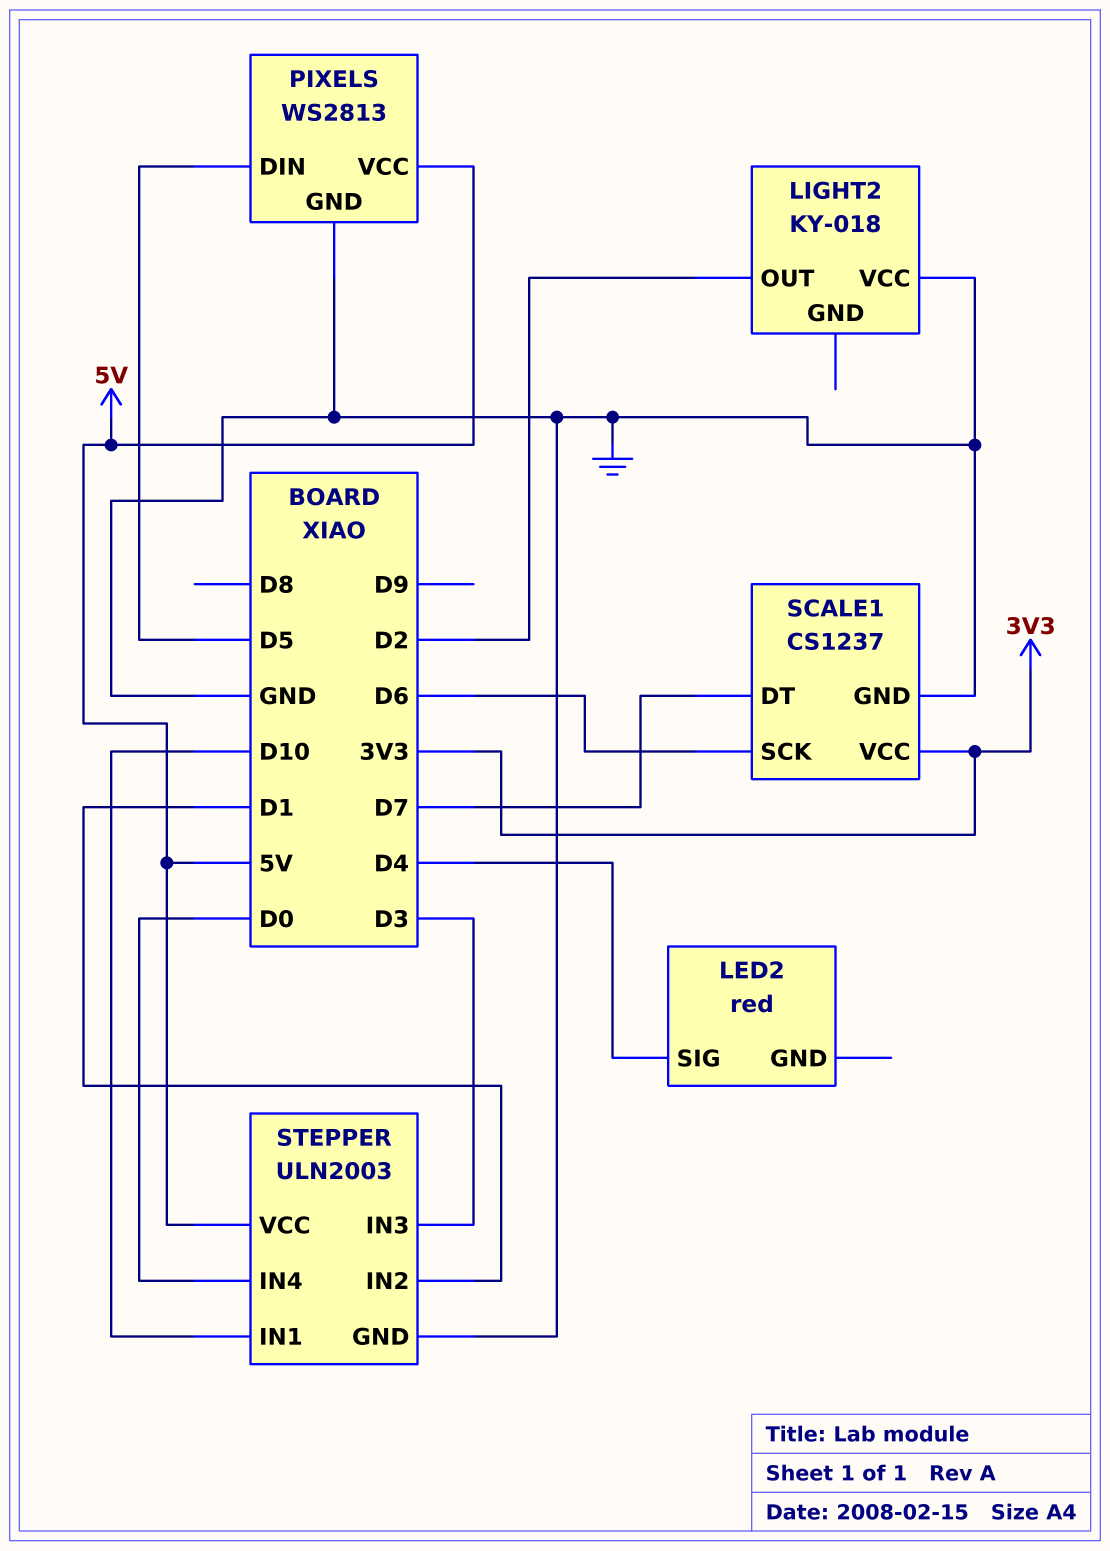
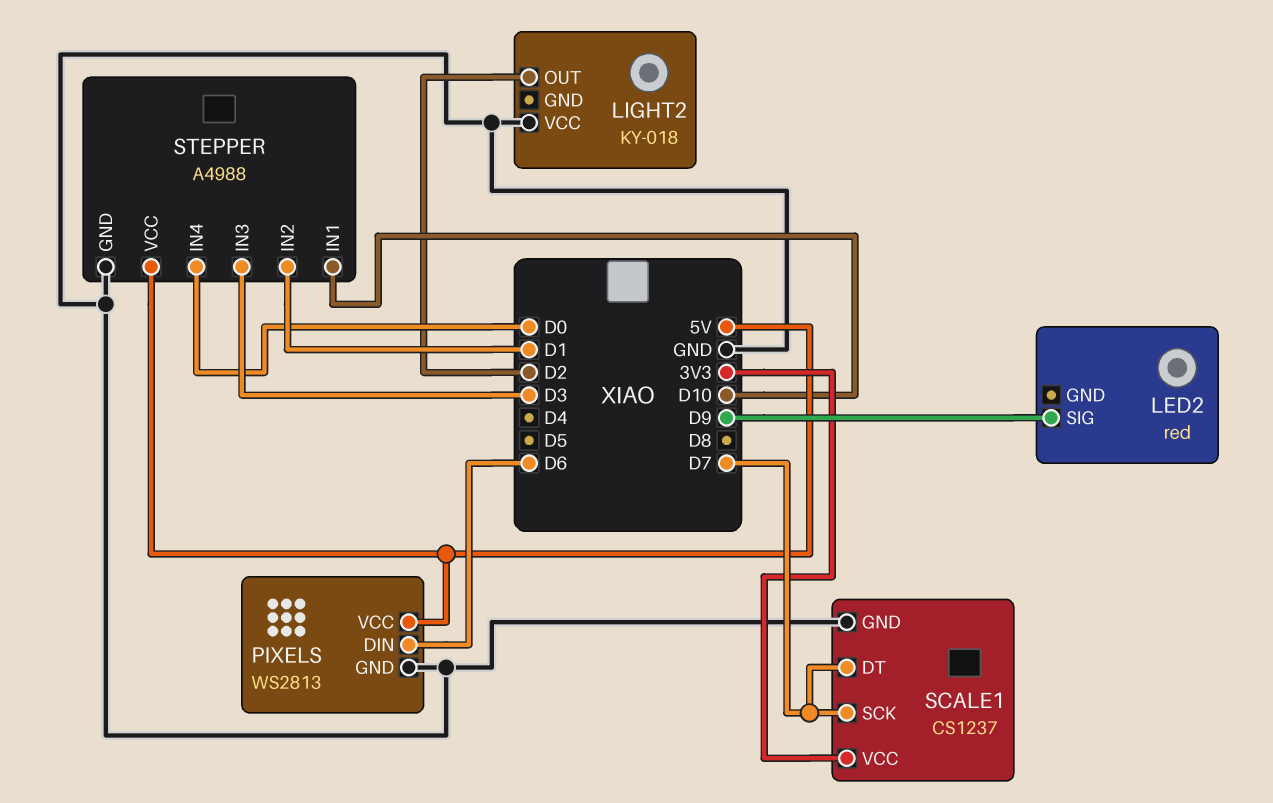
LED2 pin SIG: D4 -> D9
PIXELS pin DIN: D5 -> D6
SCALE1 pin SCK: D6 -> D7
STEPPER: ULN2003 -> A4988

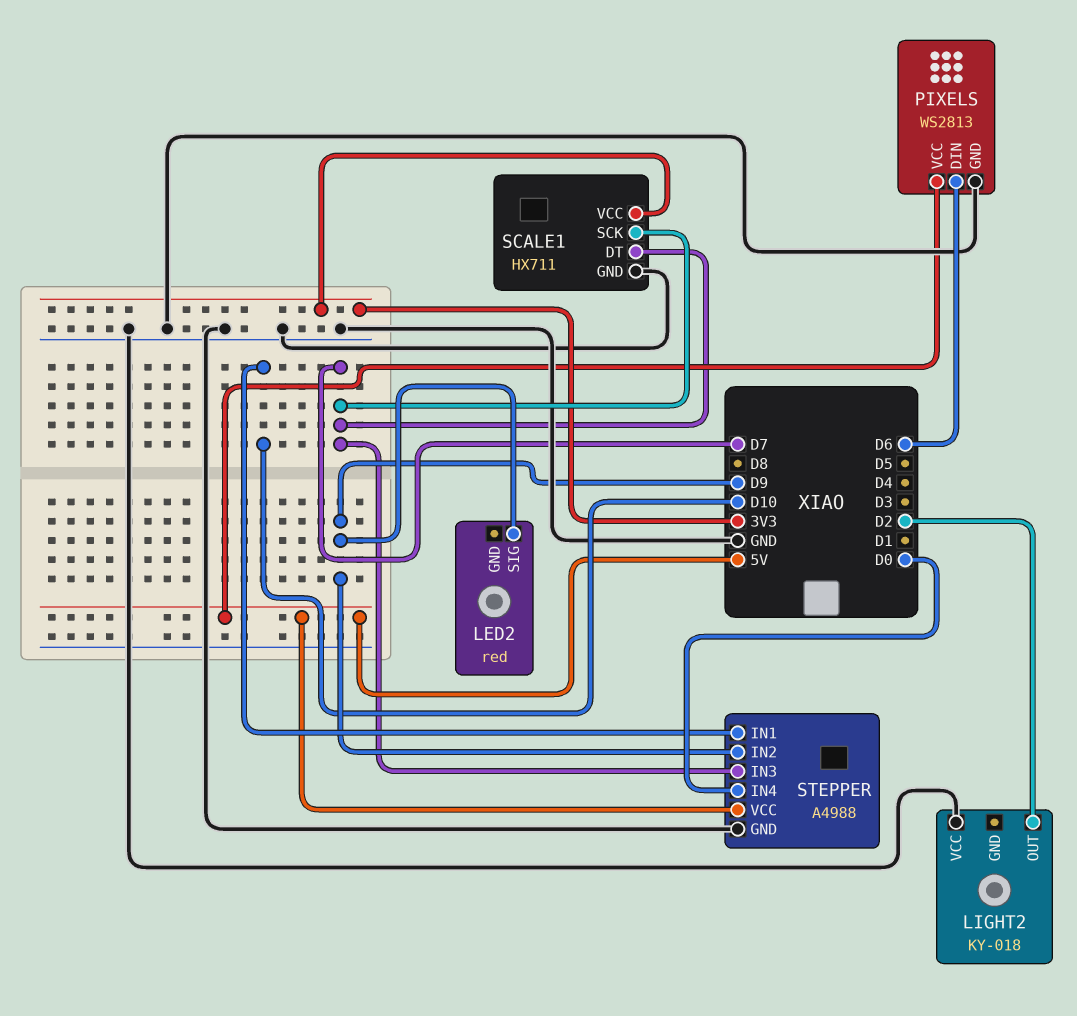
SCALE1: CS1237 -> HX711
STEPPER pin IN2: D1 -> D9
STEPPER pin IN3: D3 -> D7

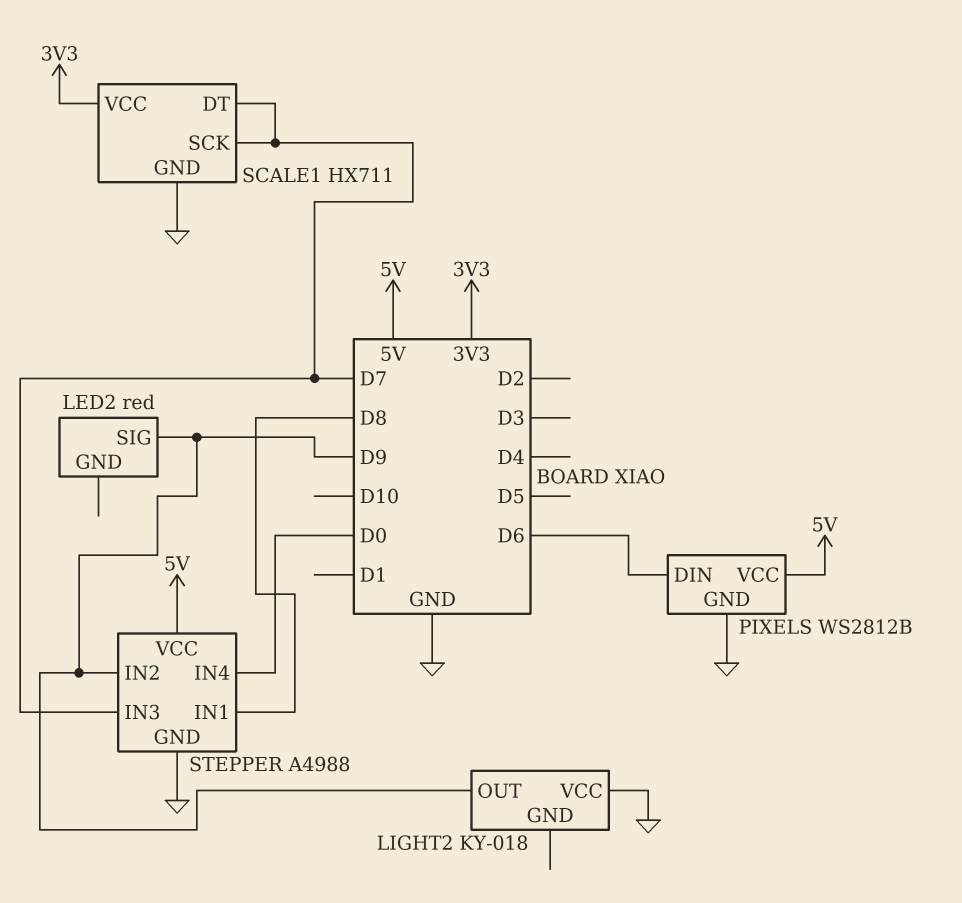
LIGHT2 pin OUT: D2 -> D9
PIXELS: WS2813 -> WS2812B
STEPPER pin IN1: D10 -> D8

